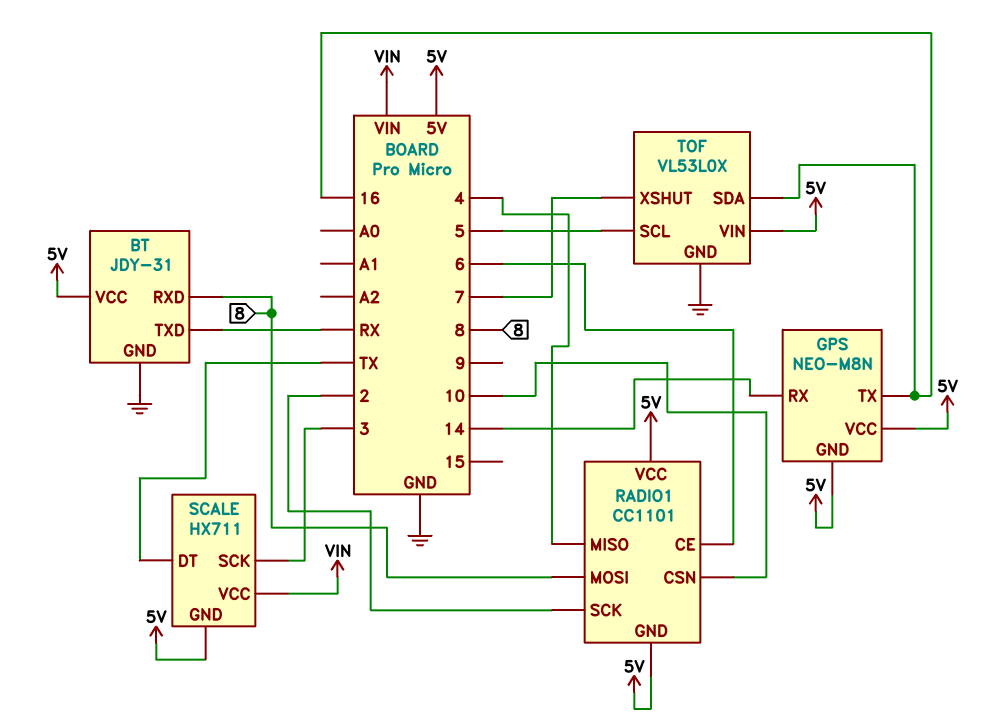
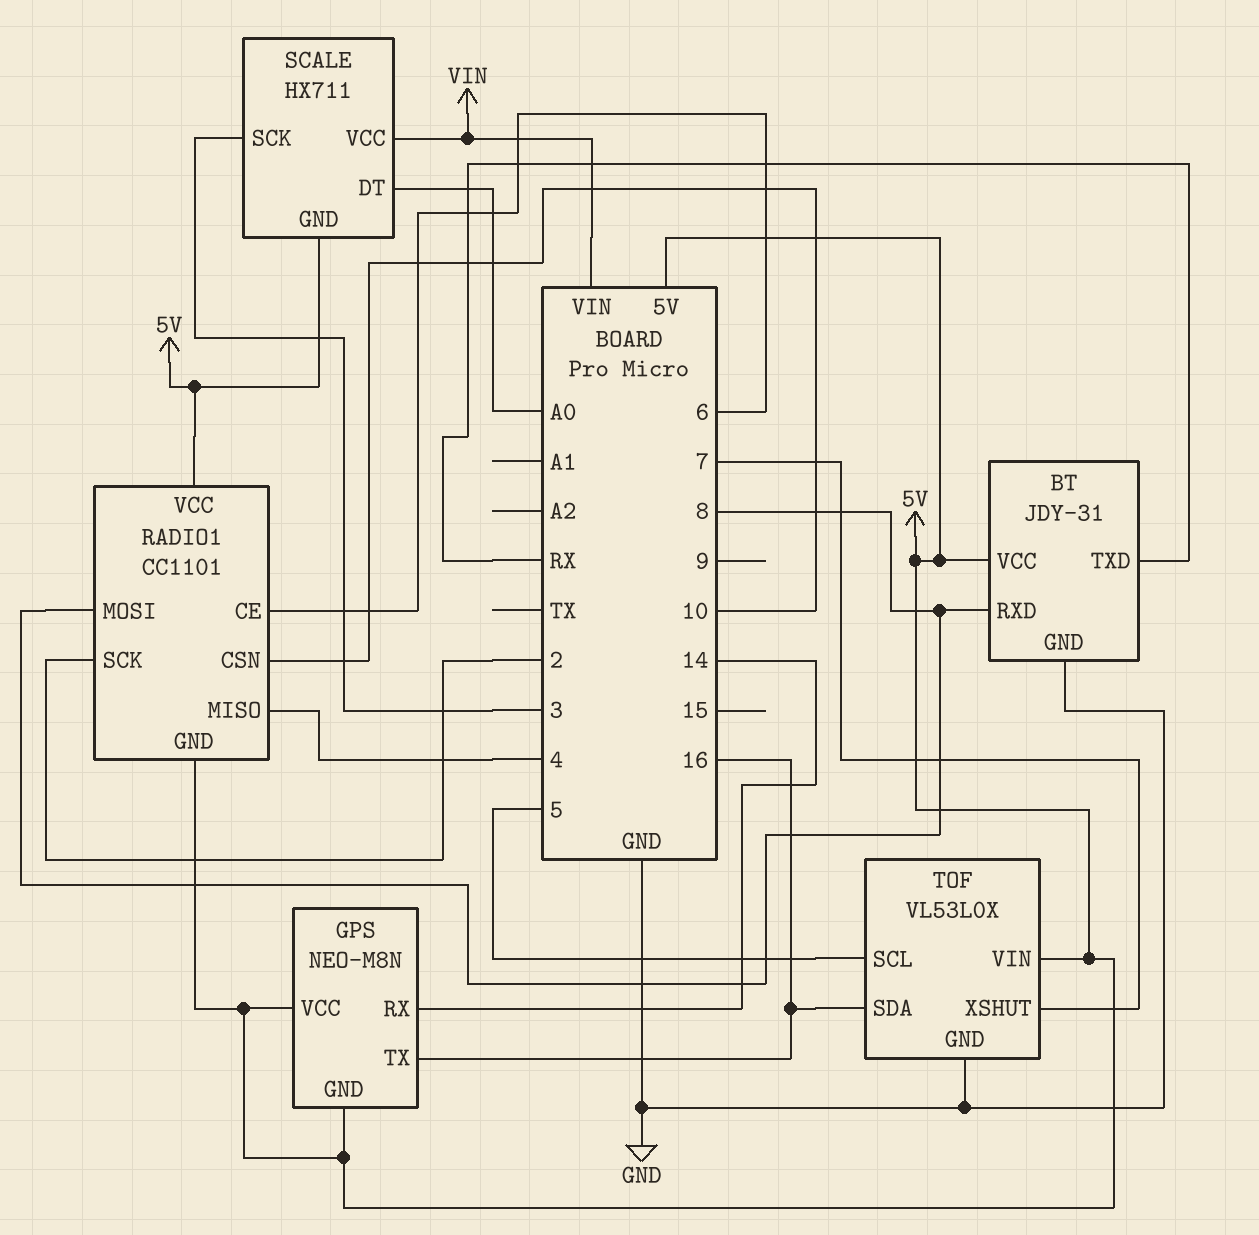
SCALE pin DT: TX -> A0

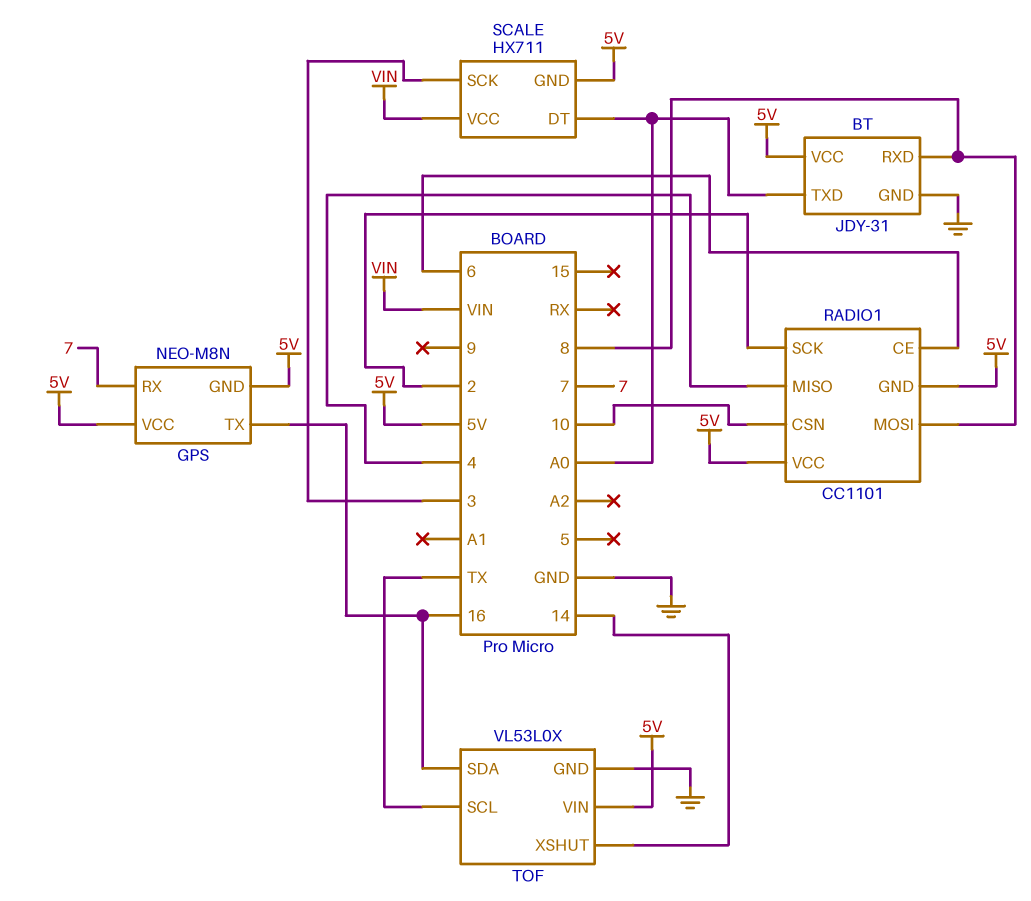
BT pin TXD: RX -> A0
GPS pin RX: 14 -> 7
TOF pin SCL: 5 -> TX
TOF pin XSHUT: 7 -> 14

